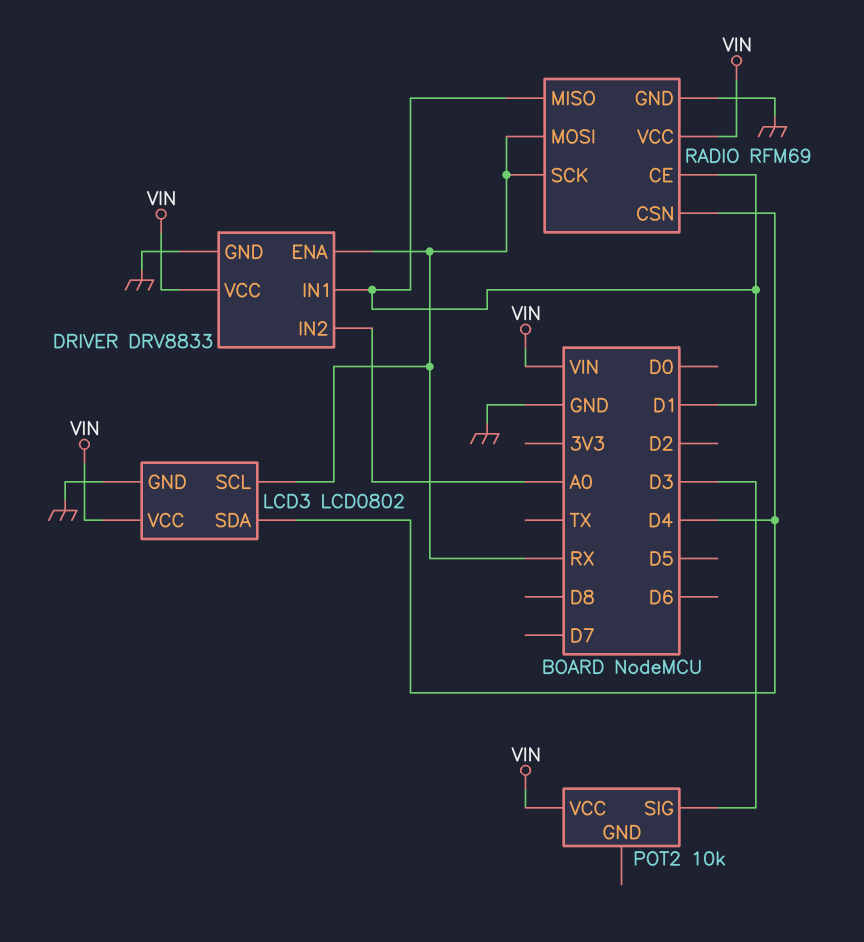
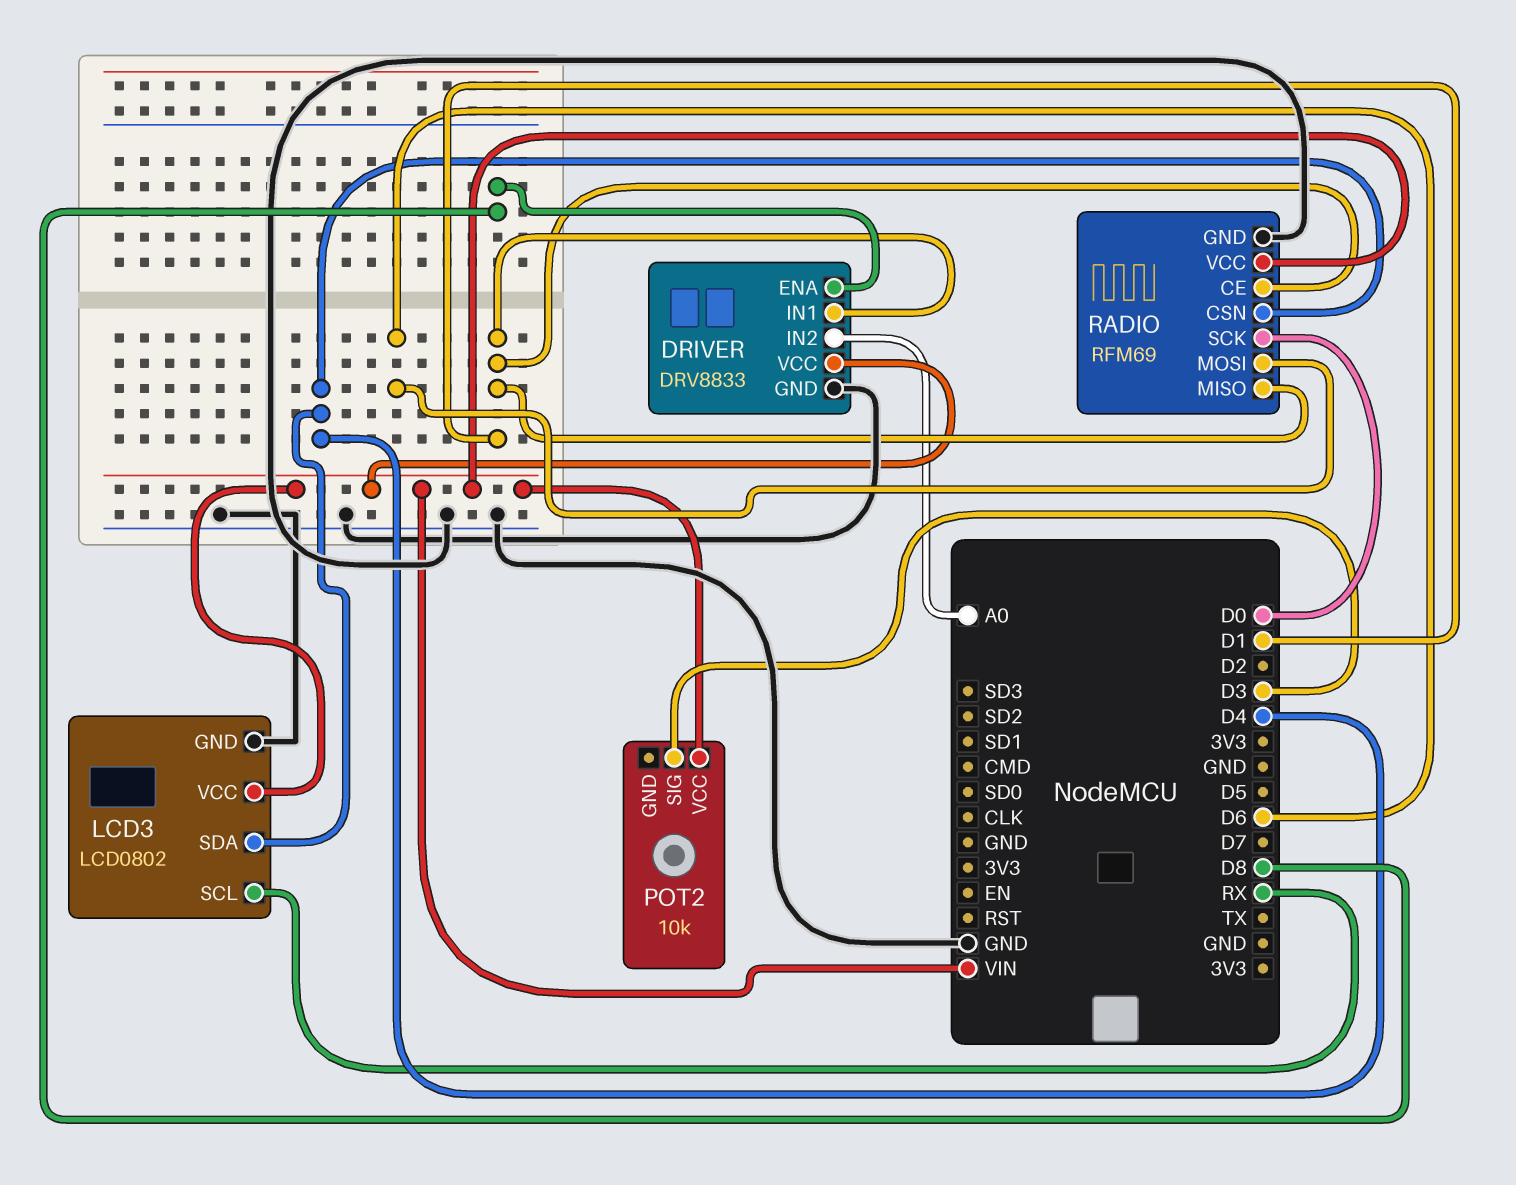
DRIVER pin ENA: RX -> D8
RADIO pin MOSI: RX -> D6
RADIO pin SCK: RX -> D0

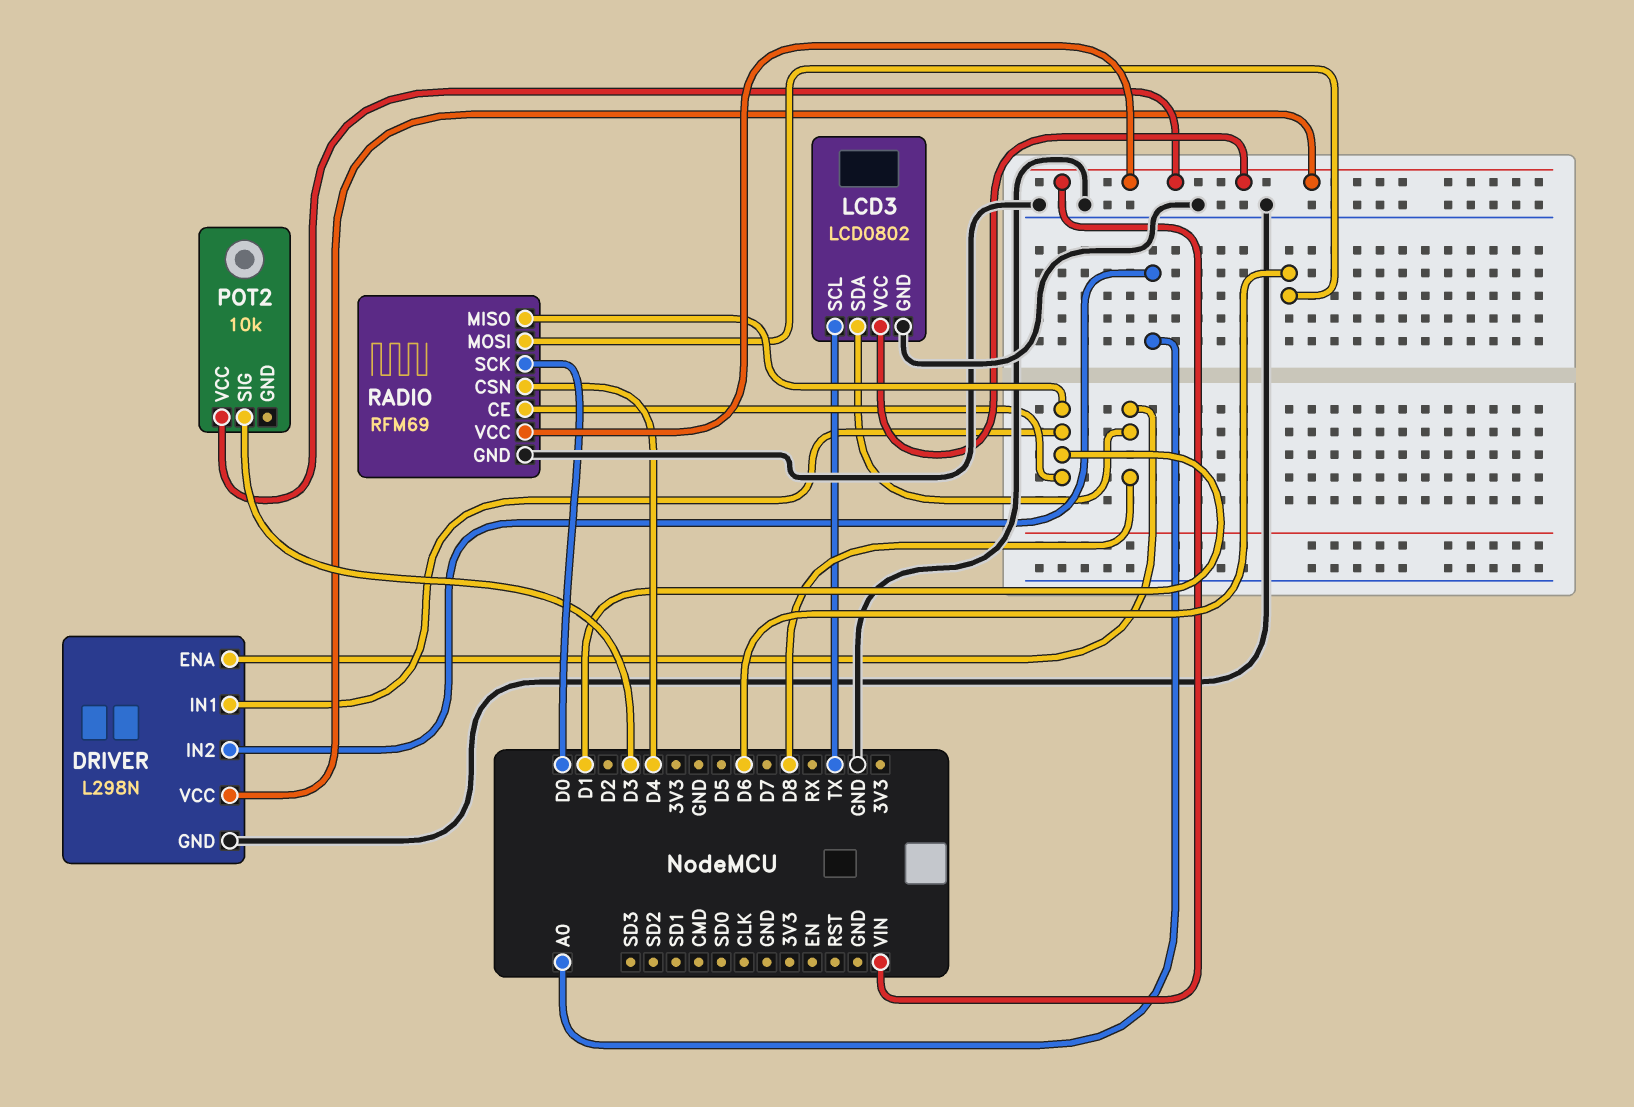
DRIVER: DRV8833 -> L298N
LCD3 pin SCL: RX -> TX
LCD3 pin SDA: D4 -> D8

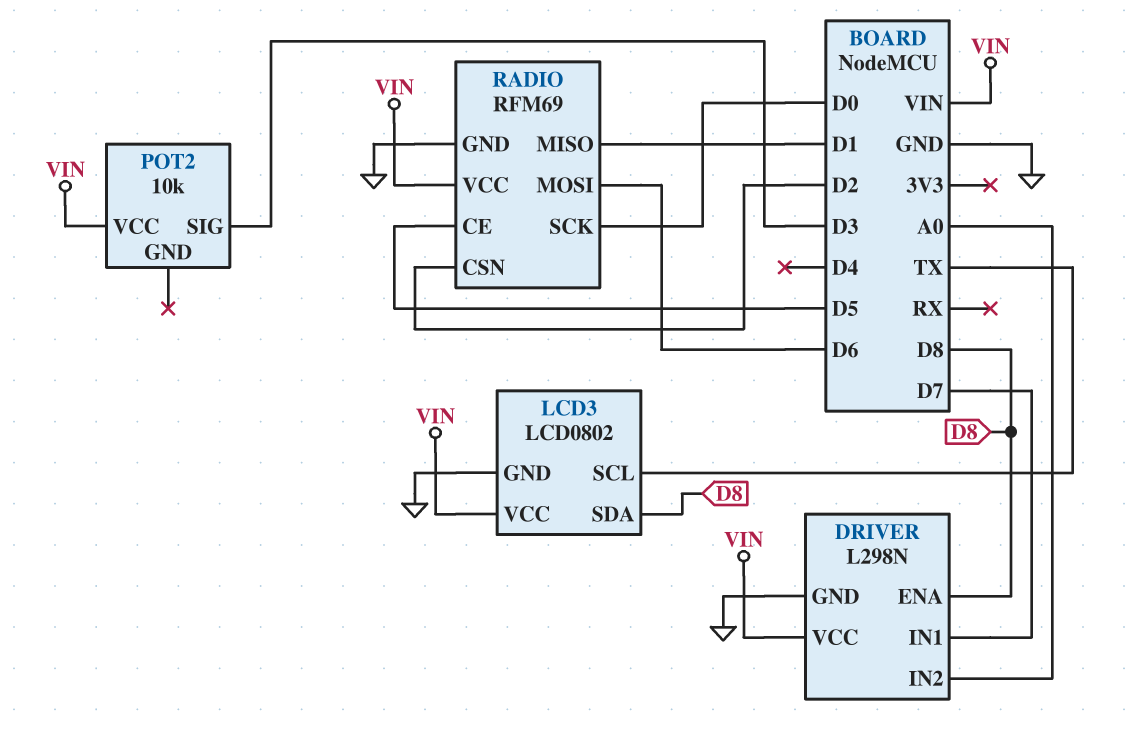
DRIVER pin IN1: D1 -> D7
RADIO pin CE: D1 -> D5
RADIO pin CSN: D4 -> D2

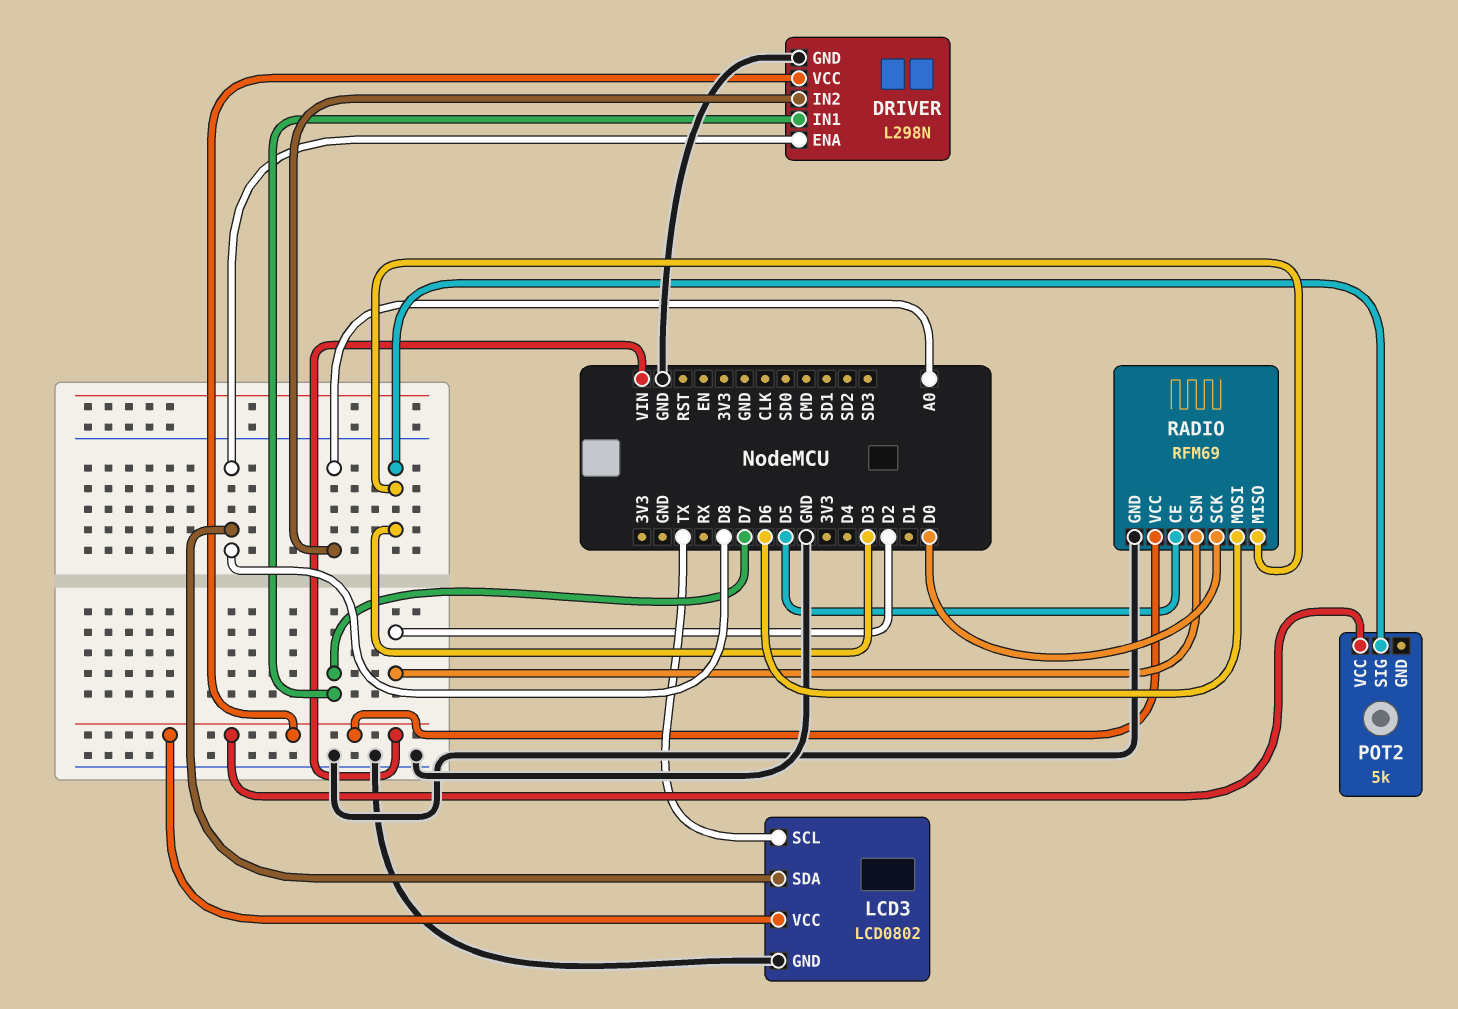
POT2: 10k -> 5k
RADIO pin MISO: D1 -> D3

